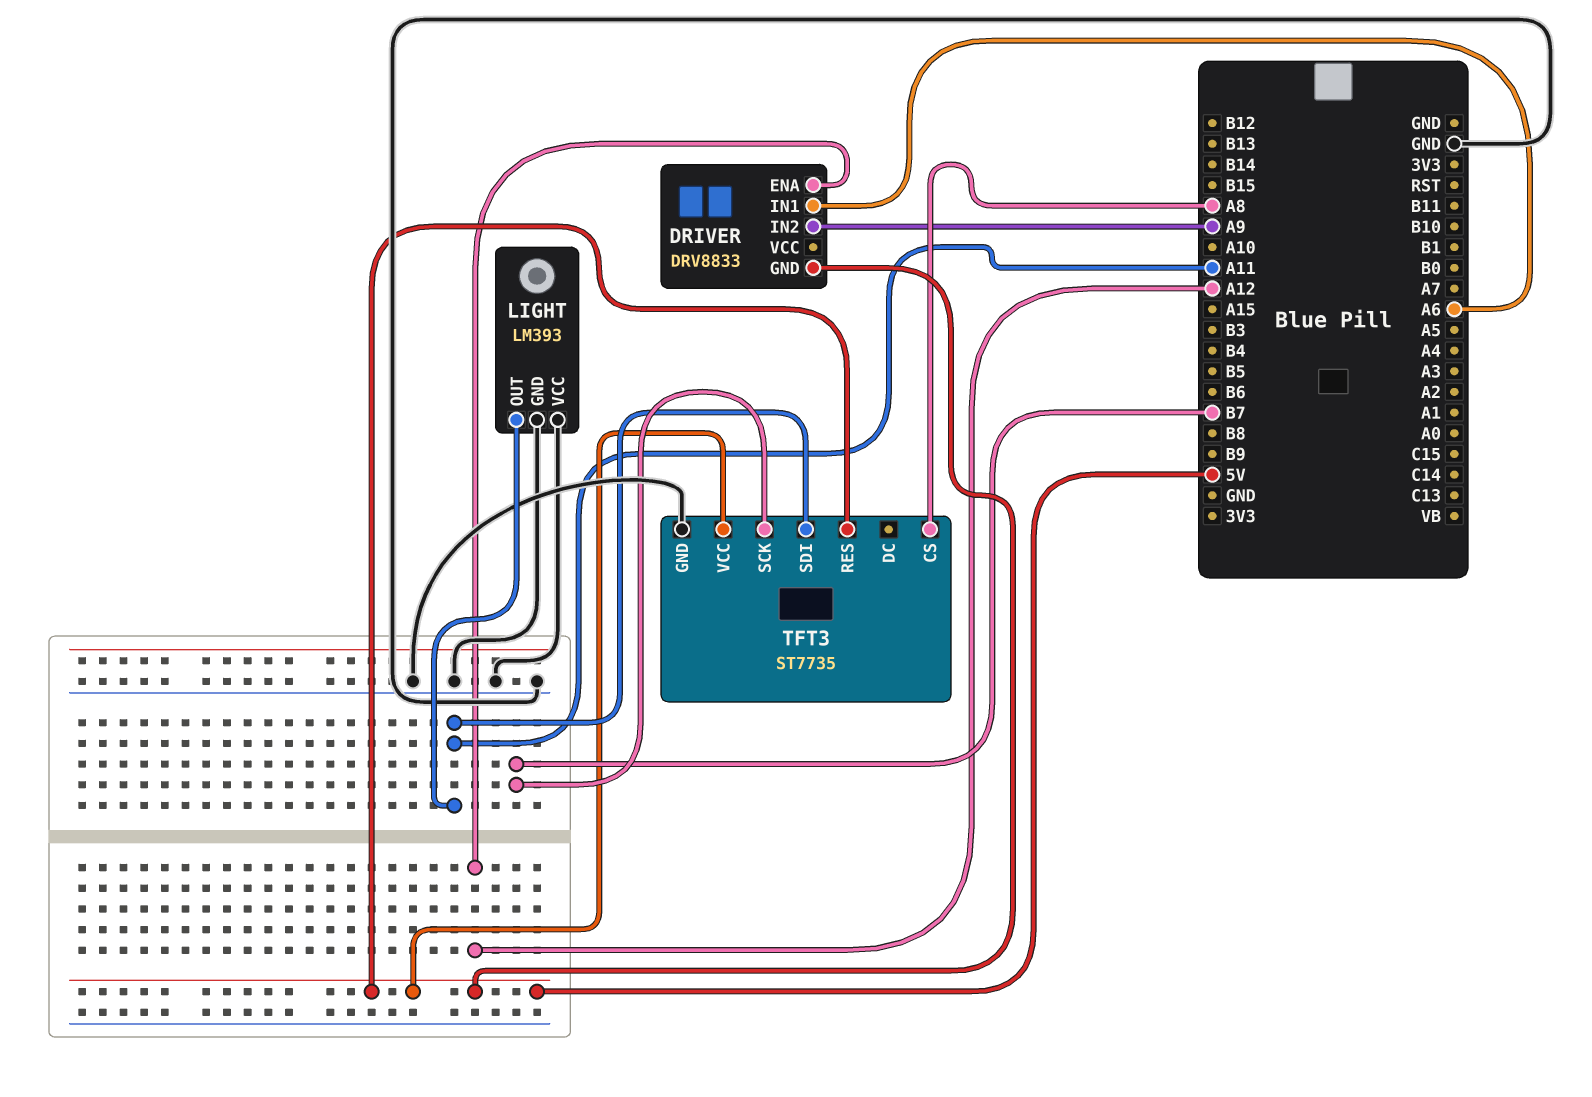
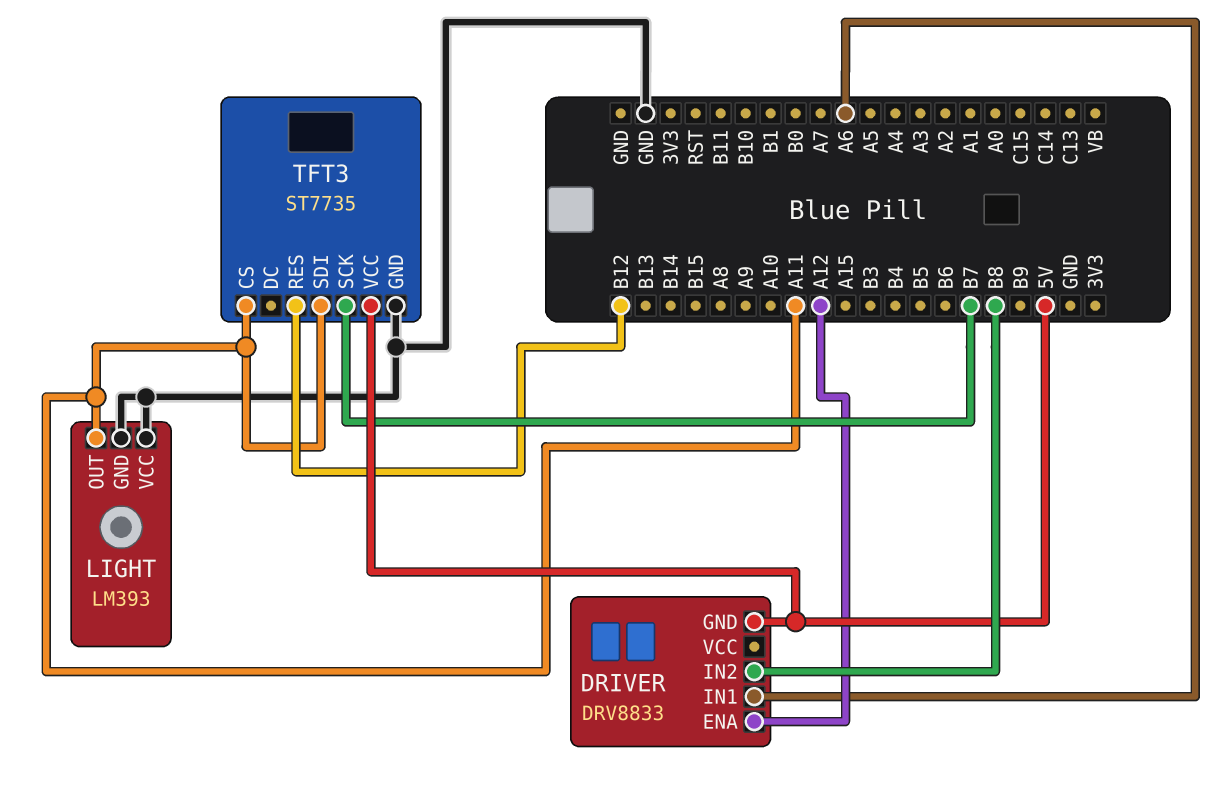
DRIVER pin IN2: A9 -> B8
TFT3 pin CS: A8 -> A11
TFT3 pin RES: 5V -> B12

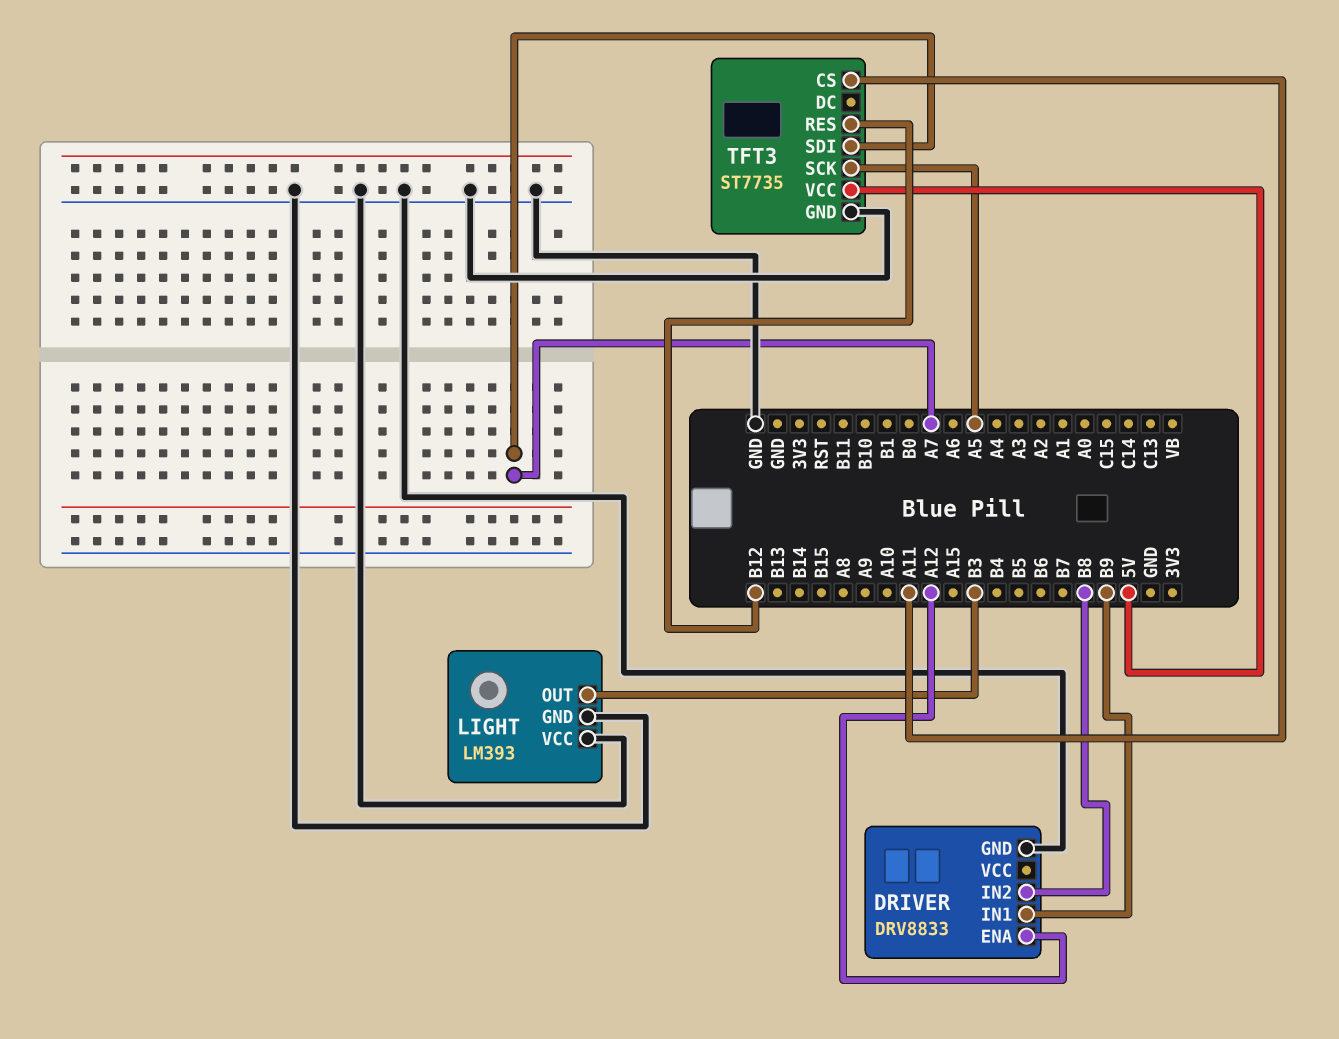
DRIVER pin GND: 5V -> GND
DRIVER pin IN1: A6 -> B9
LIGHT pin OUT: A11 -> B3
TFT3 pin SCK: B7 -> A5
TFT3 pin SDI: A11 -> A7

